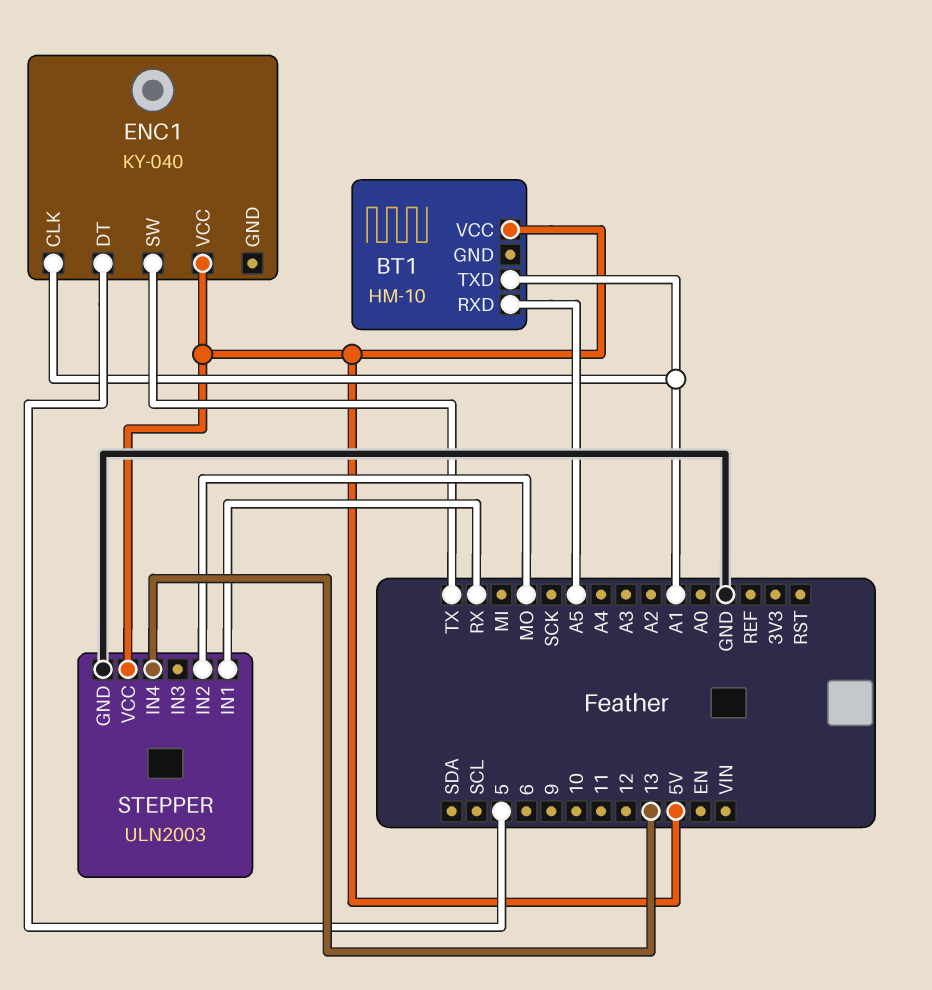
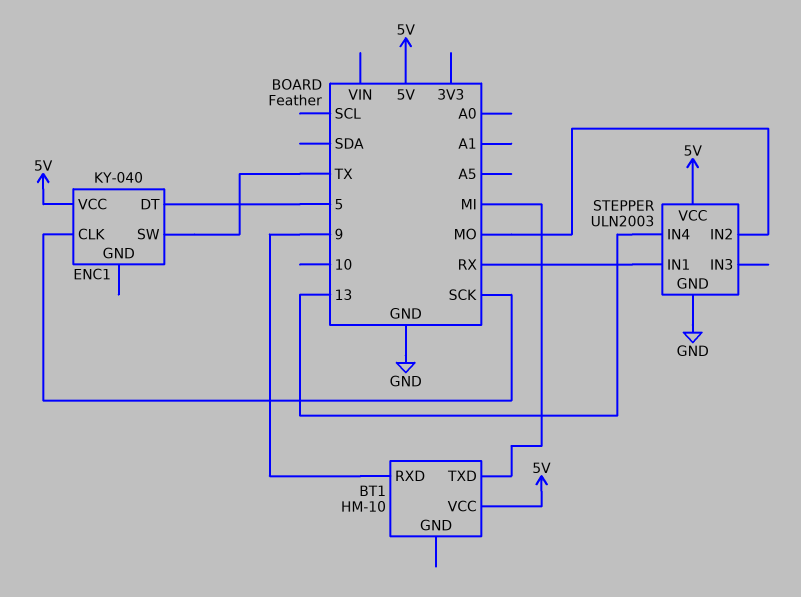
BT1 pin RXD: A5 -> 9
BT1 pin TXD: A1 -> MI
ENC1 pin CLK: A1 -> SCK

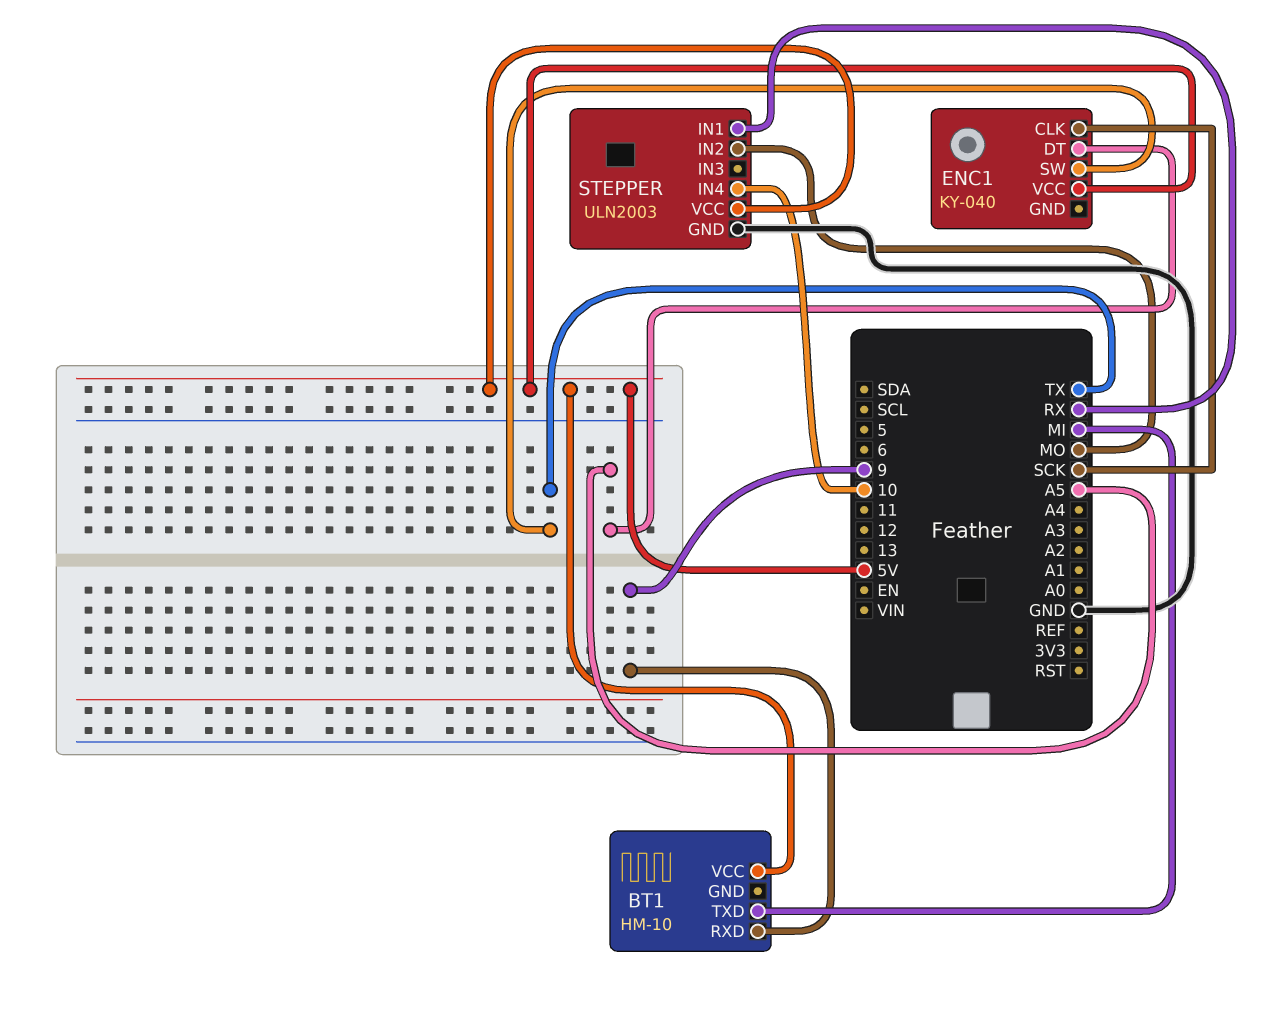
ENC1 pin DT: 5 -> A5
STEPPER pin IN4: 13 -> 10

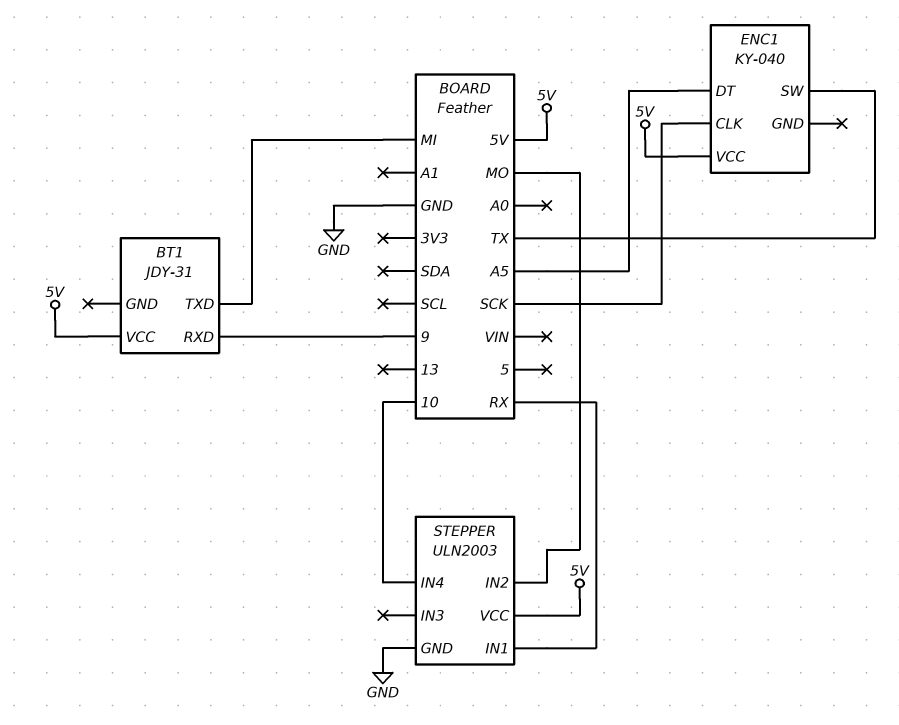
BT1: HM-10 -> JDY-31

